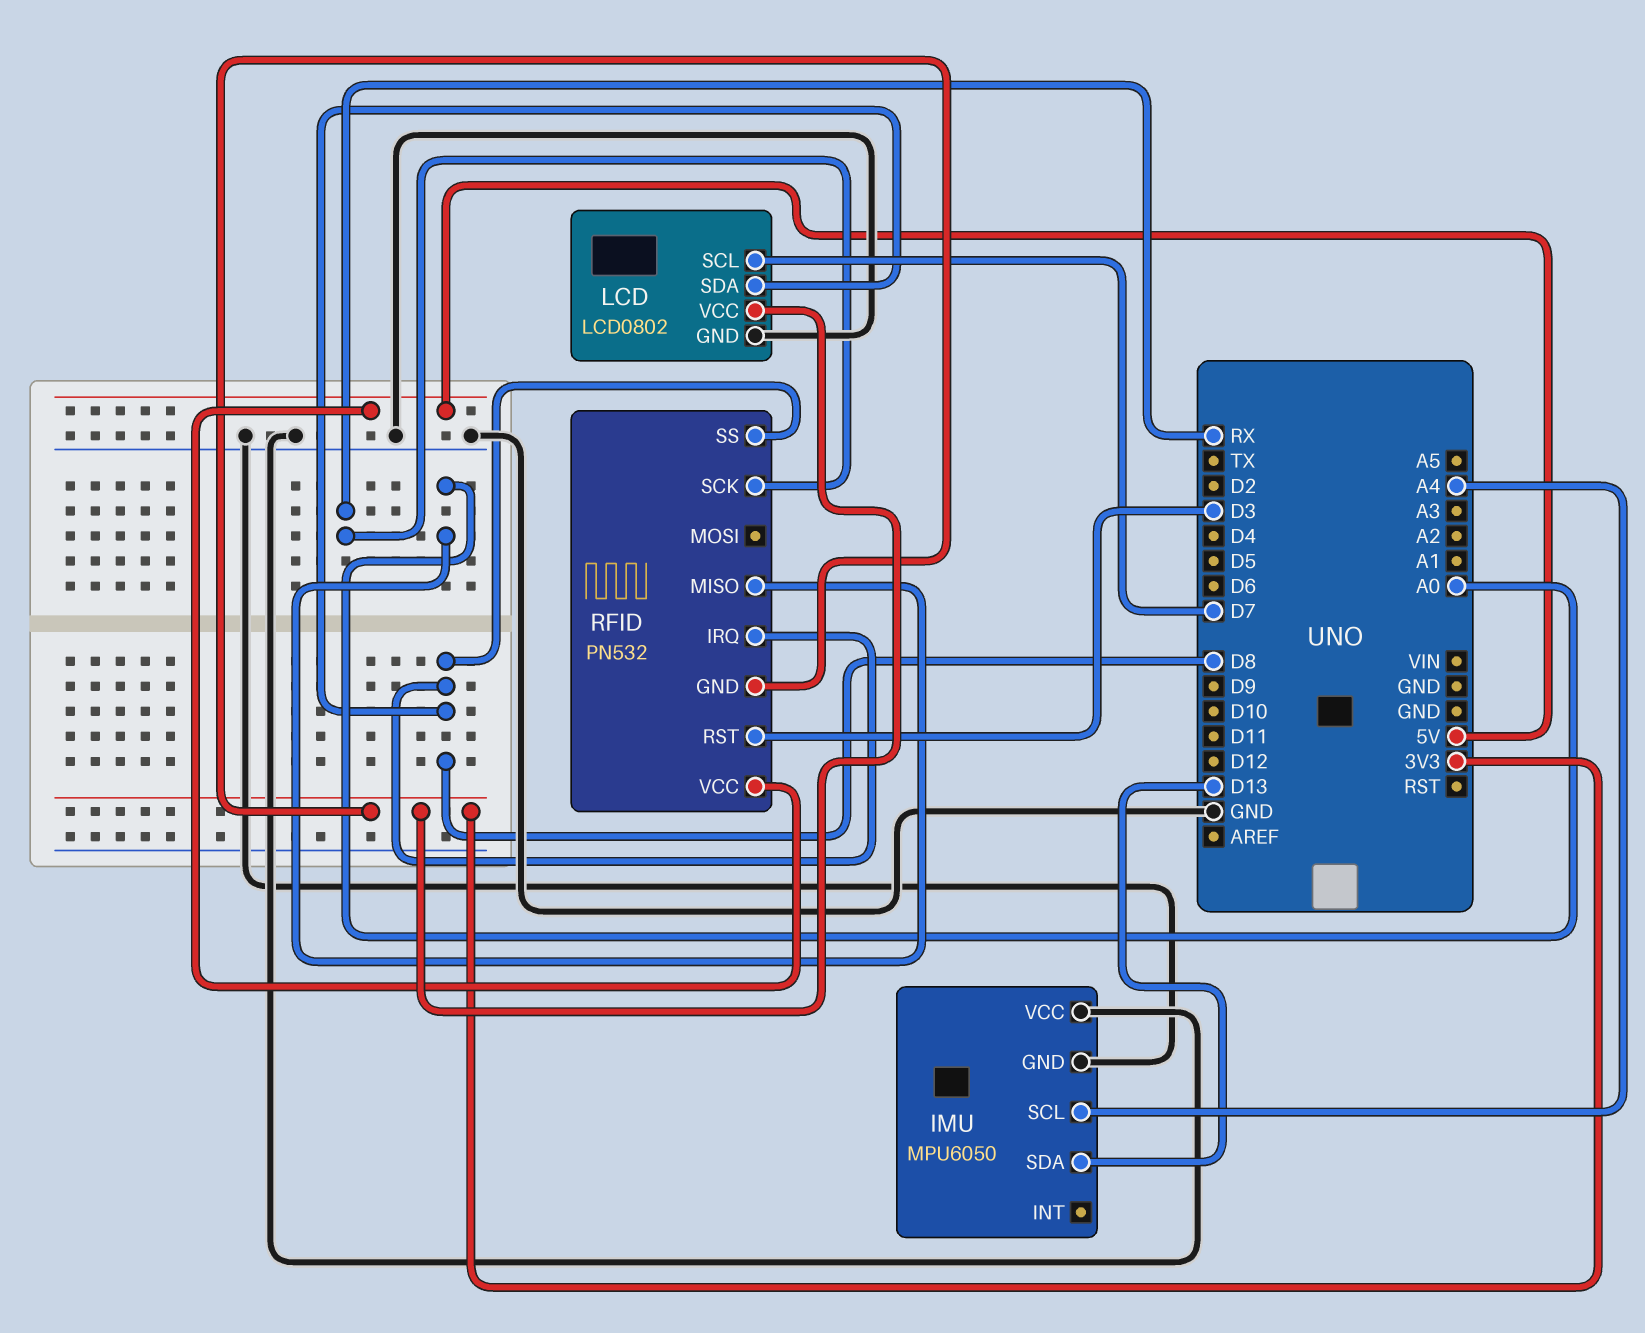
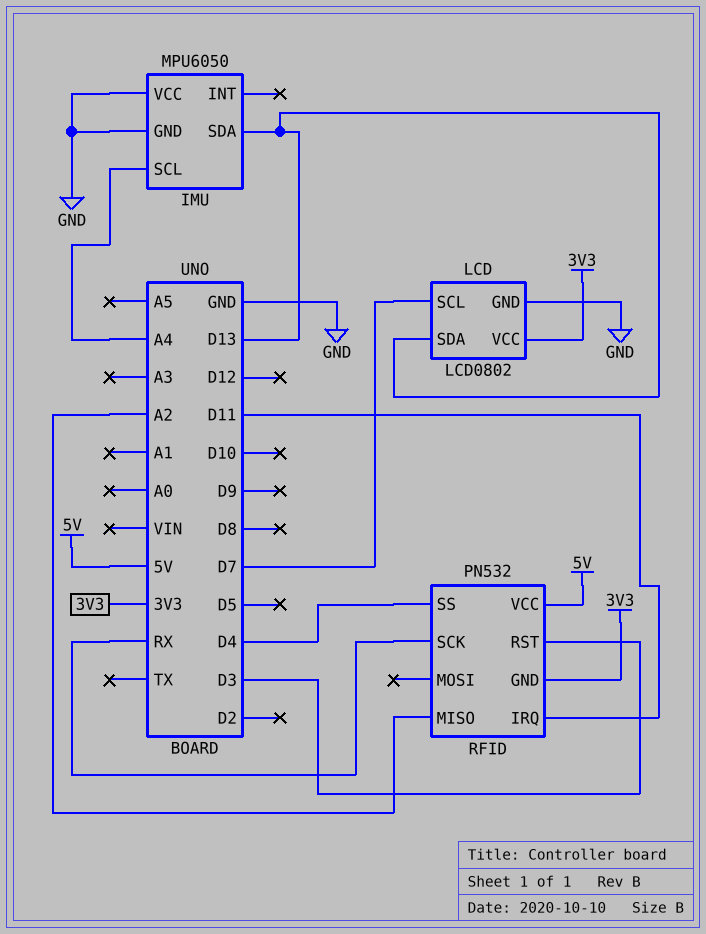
LCD pin SDA: D8 -> D13
RFID pin IRQ: D8 -> D11
RFID pin MISO: A0 -> A2
RFID pin SS: D8 -> D4

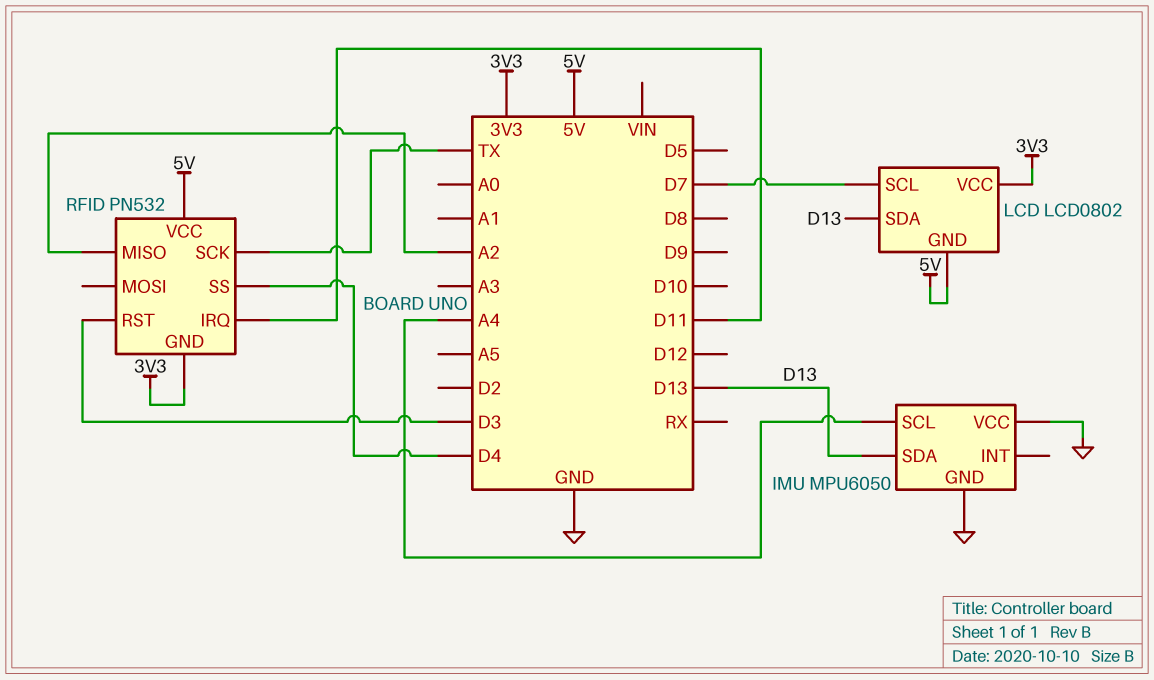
LCD pin GND: GND -> 5V
RFID pin SCK: RX -> TX

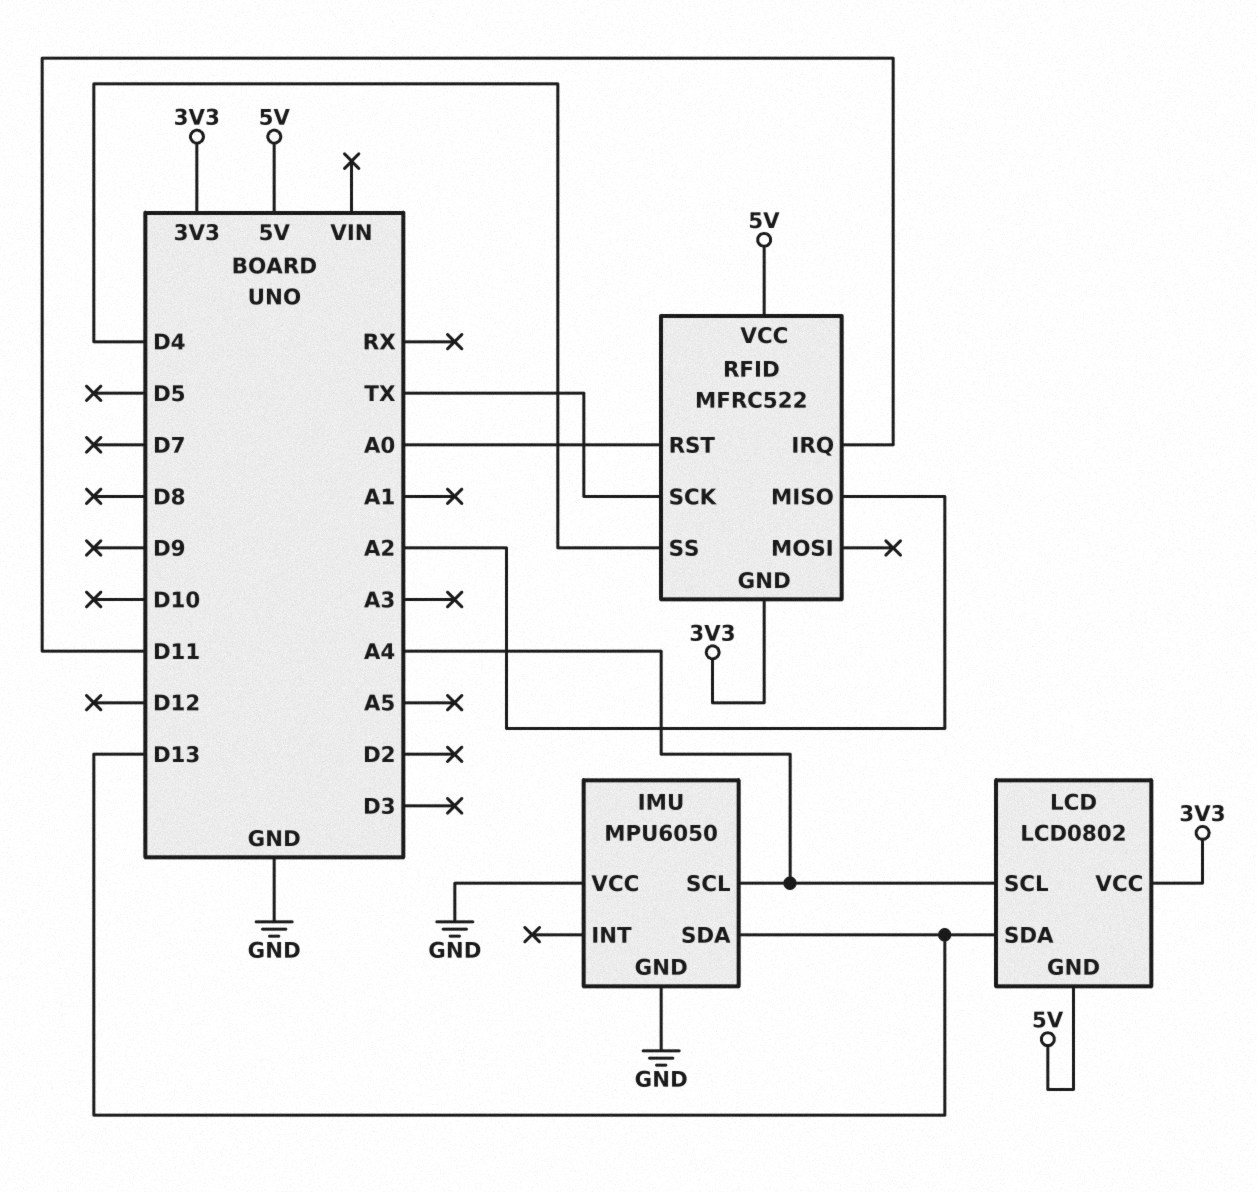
LCD pin SCL: D7 -> A4
RFID: PN532 -> MFRC522
RFID pin RST: D3 -> A0

